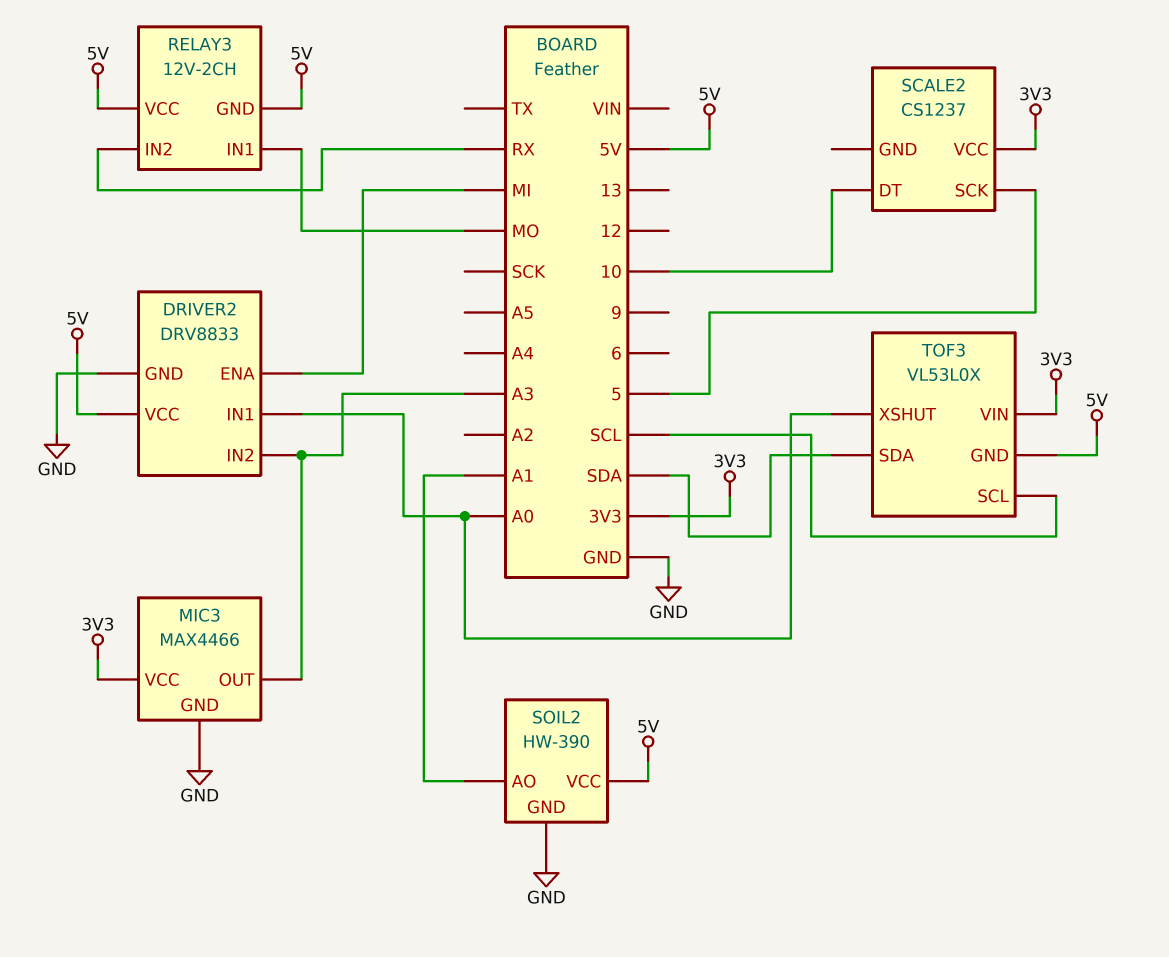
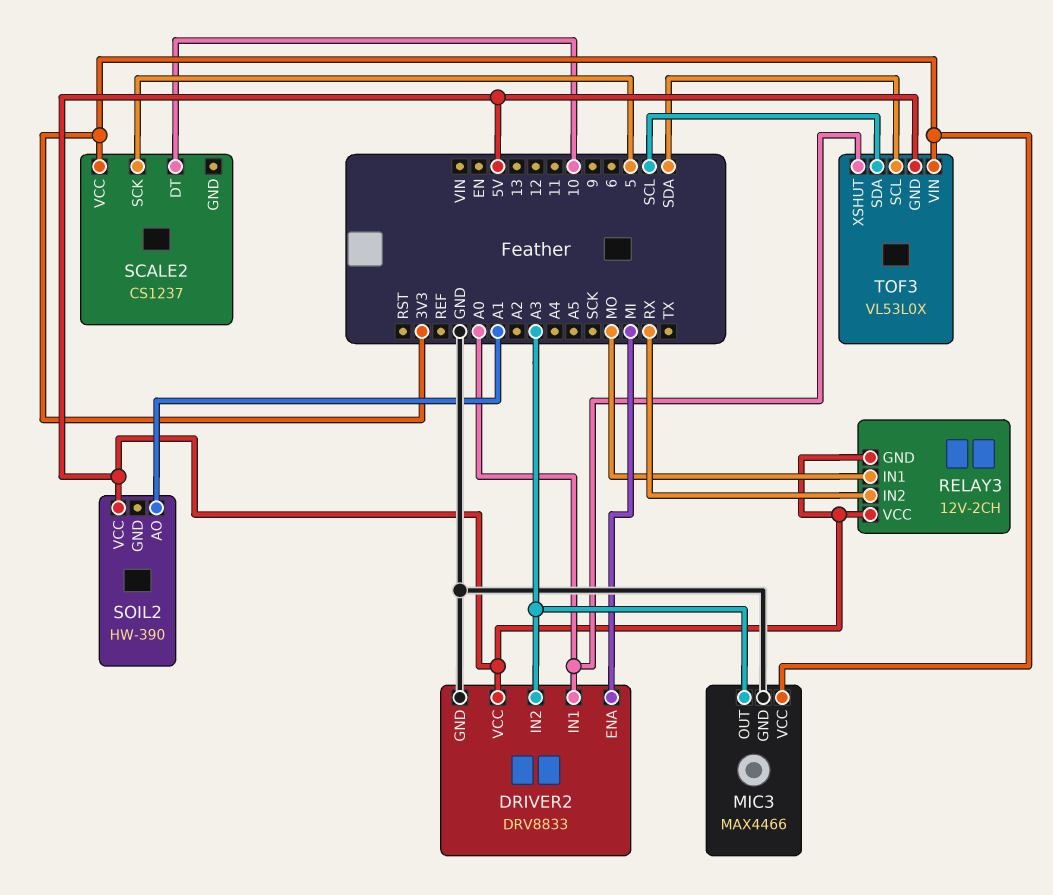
SOIL2 pin GND: GND -> none
TOF3 pin SCL: SCL -> SDA
TOF3 pin SDA: SDA -> SCL

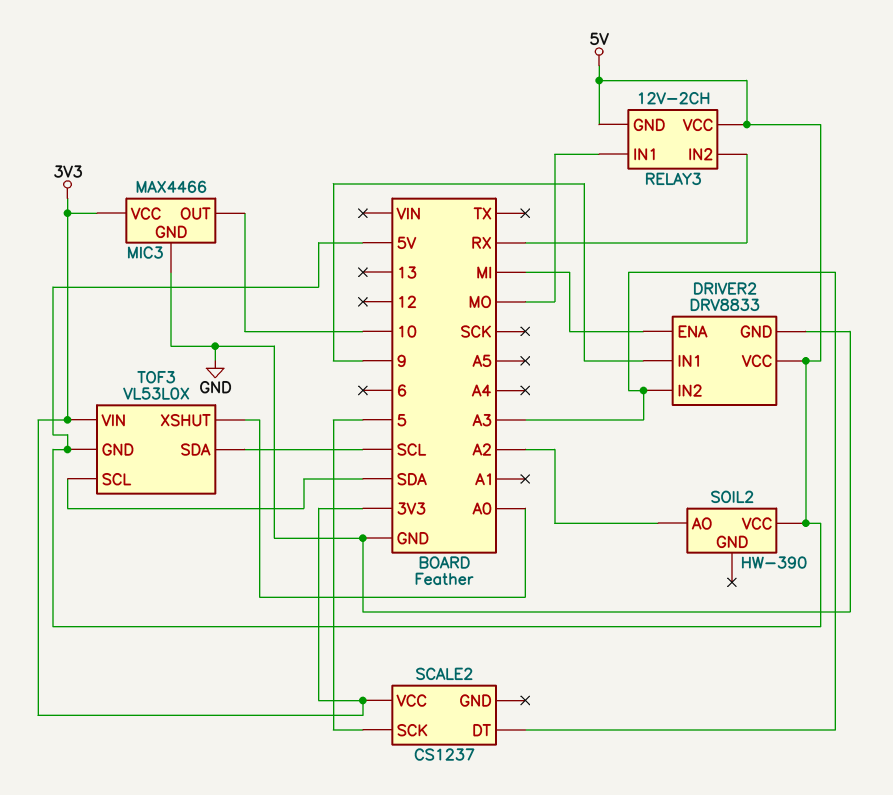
DRIVER2 pin IN1: A0 -> 9
MIC3 pin OUT: A3 -> 10
SCALE2 pin DT: 10 -> A3
SOIL2 pin AO: A1 -> A2

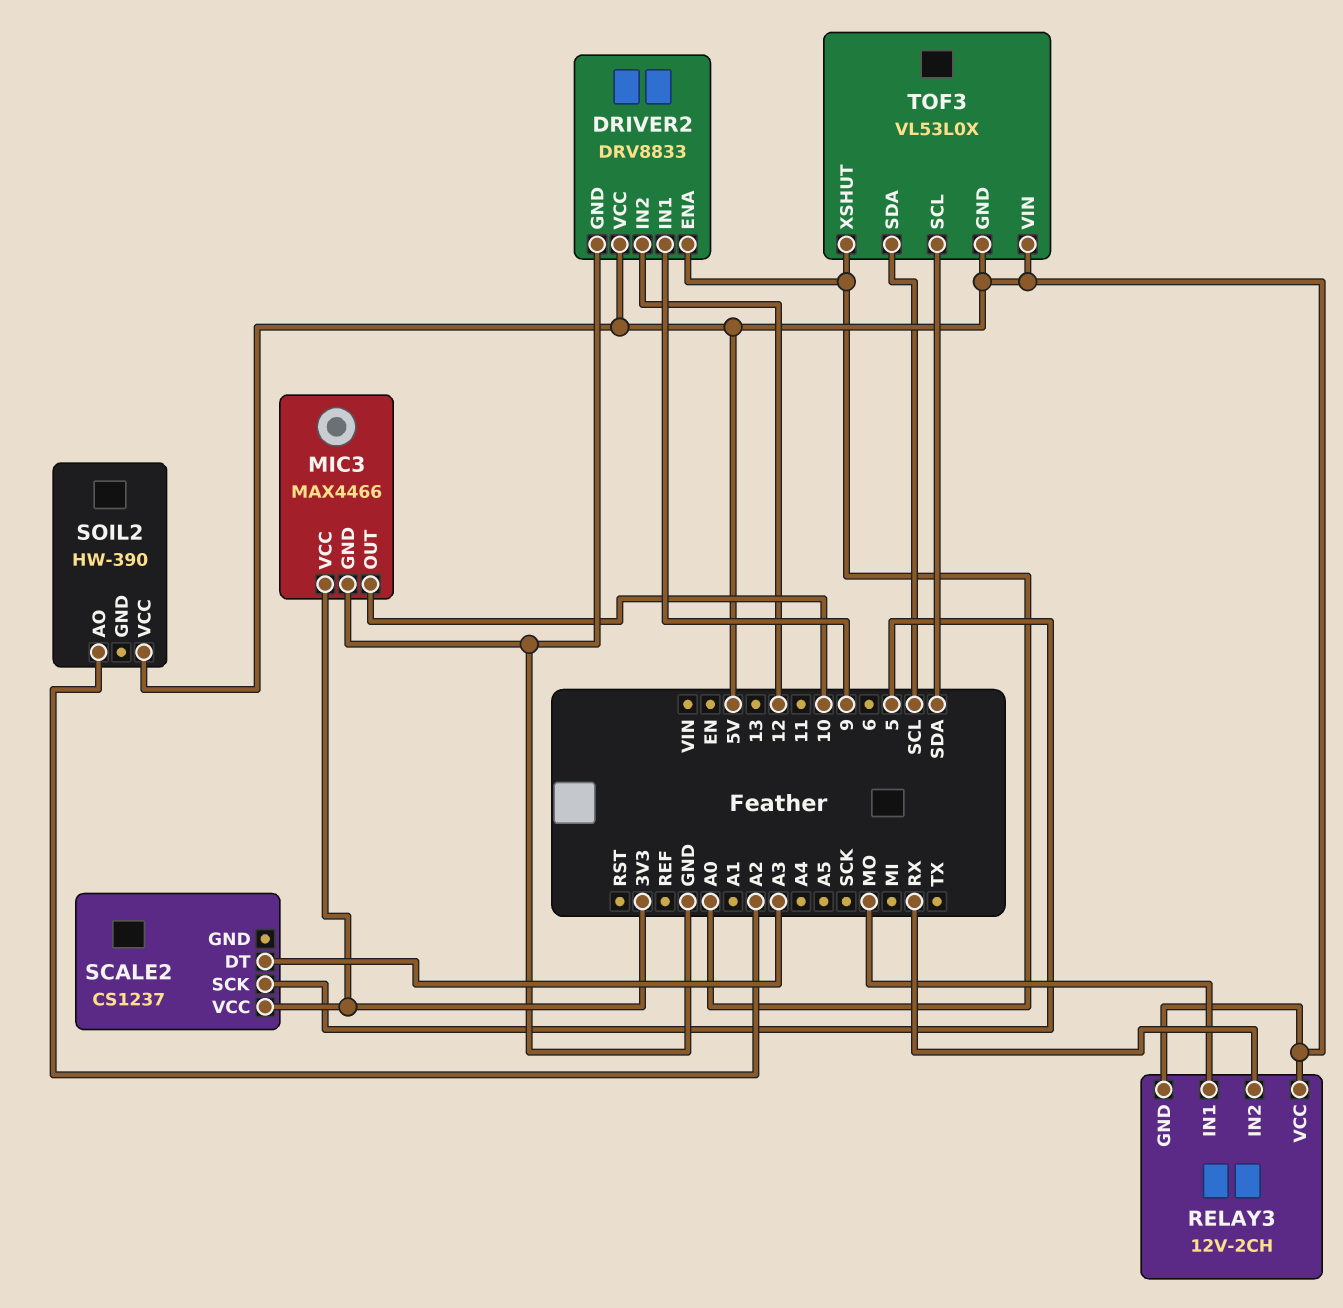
DRIVER2 pin ENA: MI -> A0
DRIVER2 pin IN2: A3 -> 12
TOF3 pin VIN: 3V3 -> 5V

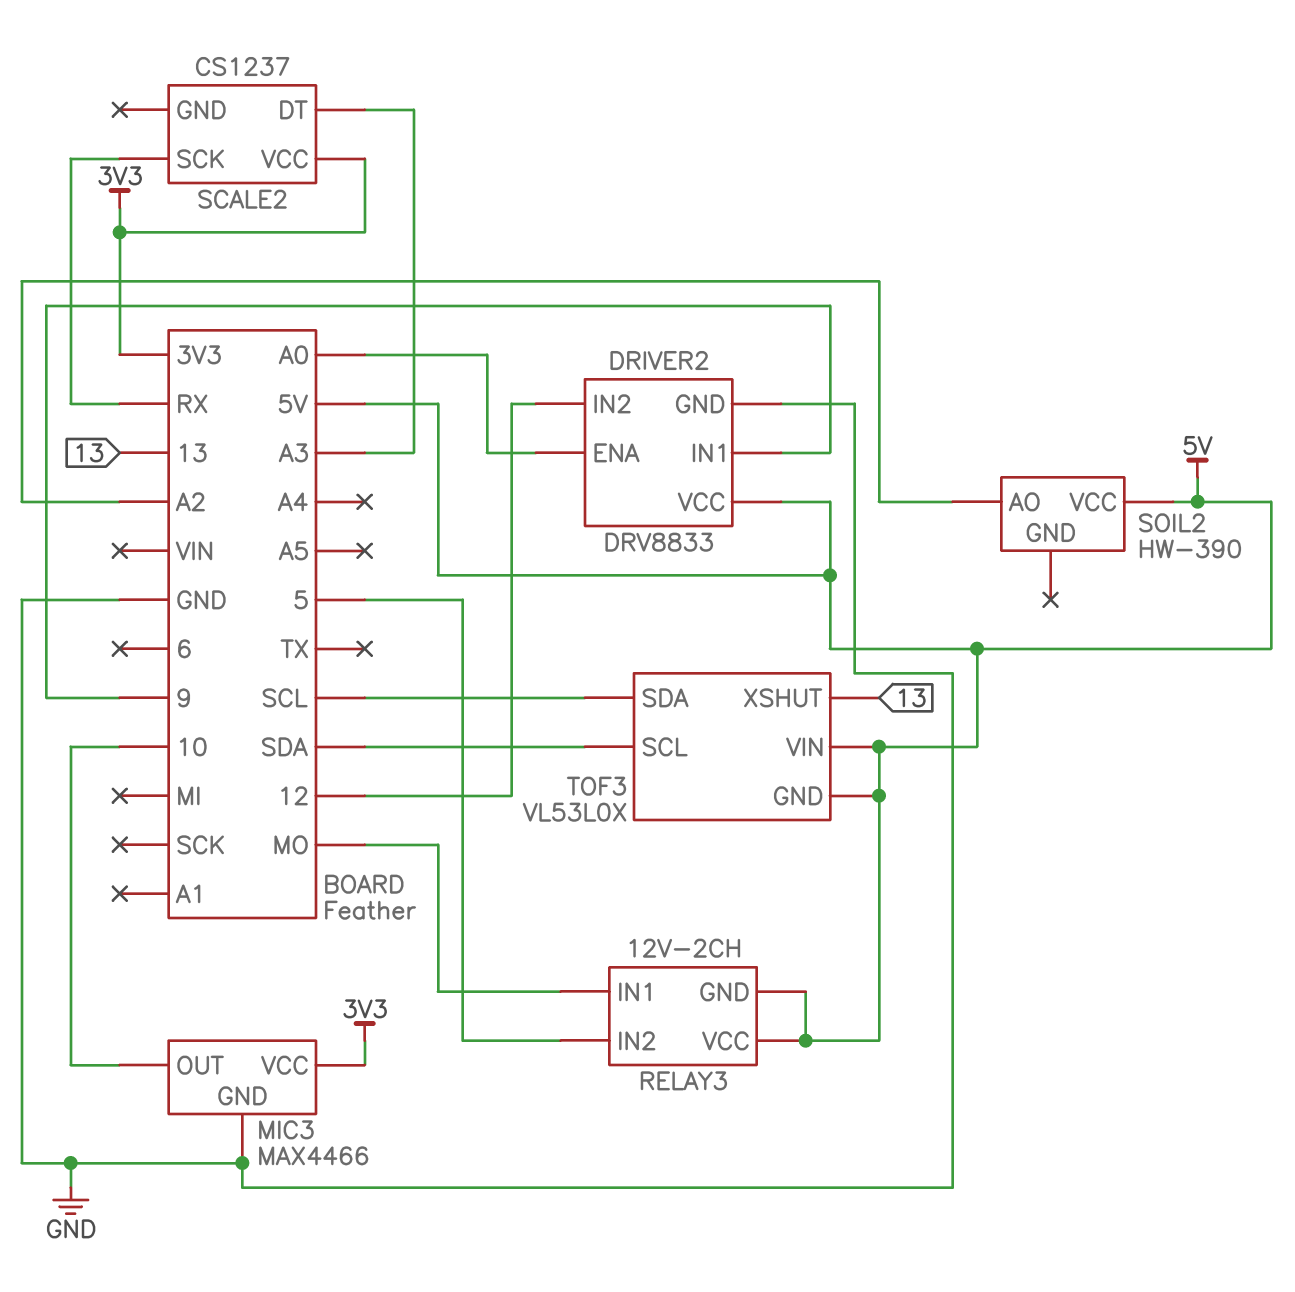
RELAY3 pin IN2: RX -> 5
SCALE2 pin SCK: 5 -> RX
TOF3 pin XSHUT: A0 -> 13

